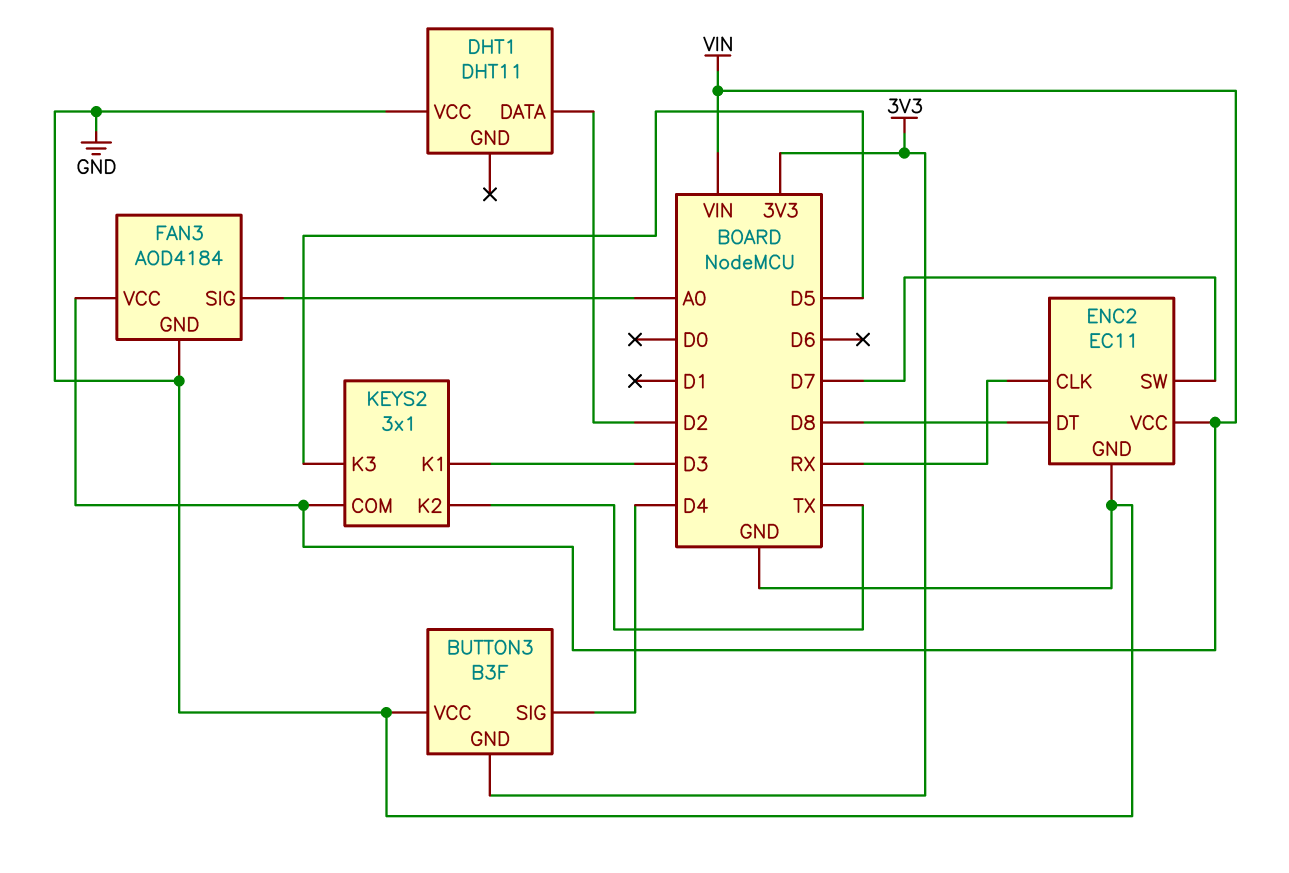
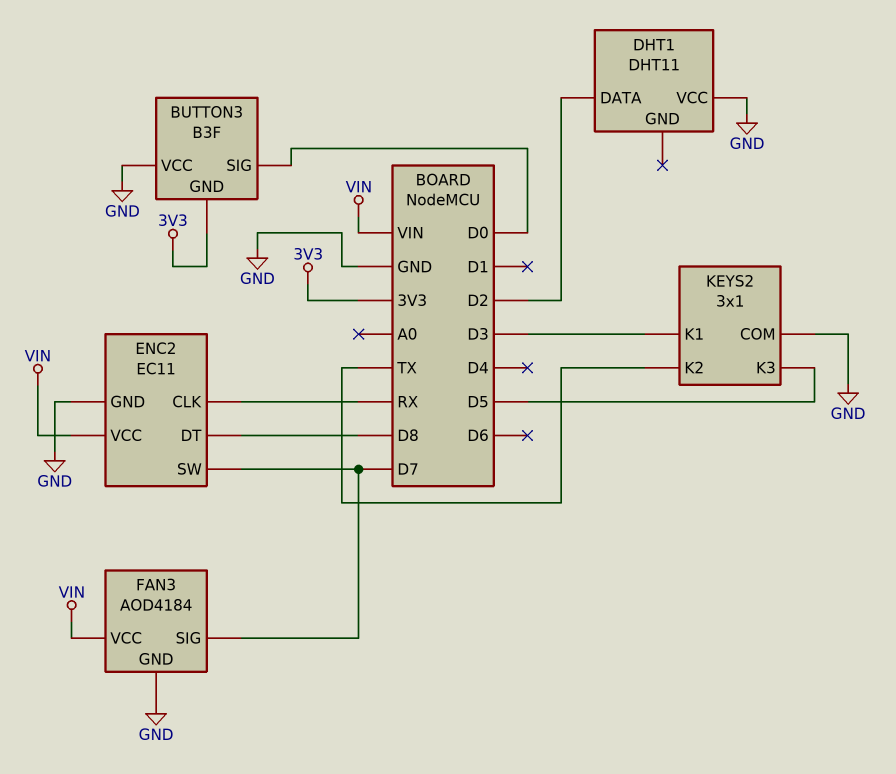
BUTTON3 pin SIG: D4 -> D0
FAN3 pin SIG: A0 -> D7
KEYS2 pin COM: VIN -> GND

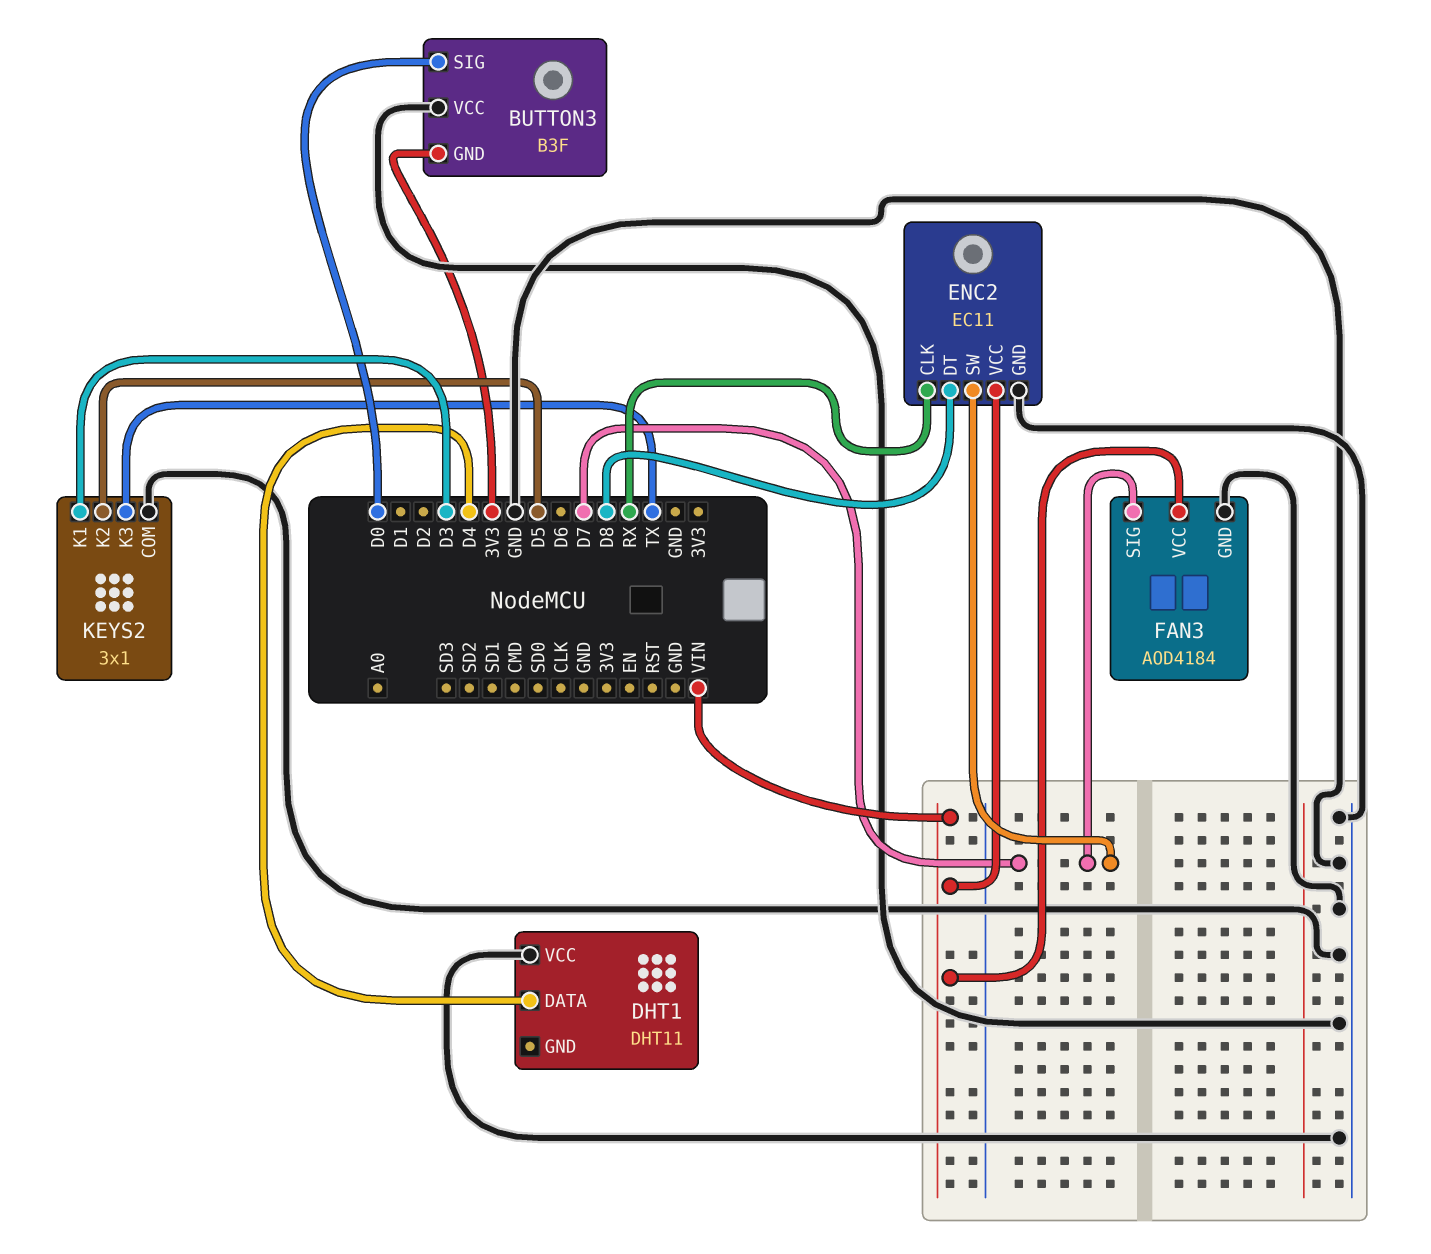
DHT1 pin DATA: D2 -> D4
KEYS2 pin K2: TX -> D5
KEYS2 pin K3: D5 -> TX

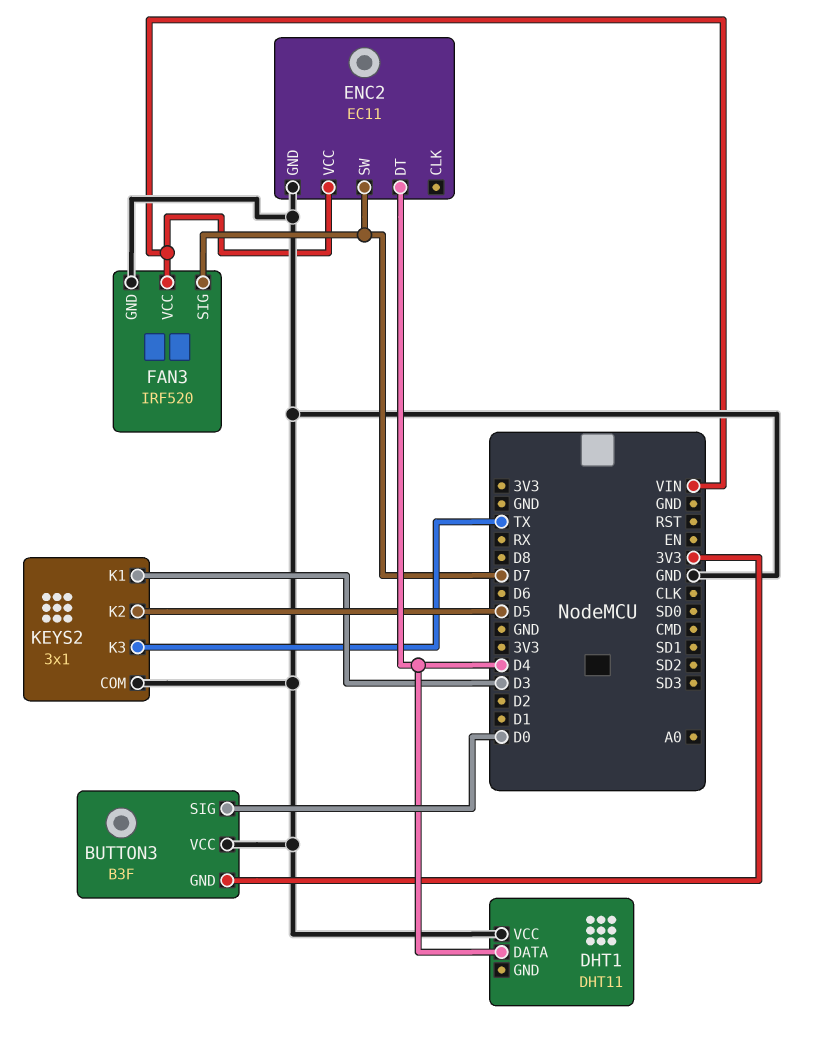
ENC2 pin CLK: RX -> none
ENC2 pin DT: D8 -> D4
FAN3: AOD4184 -> IRF520

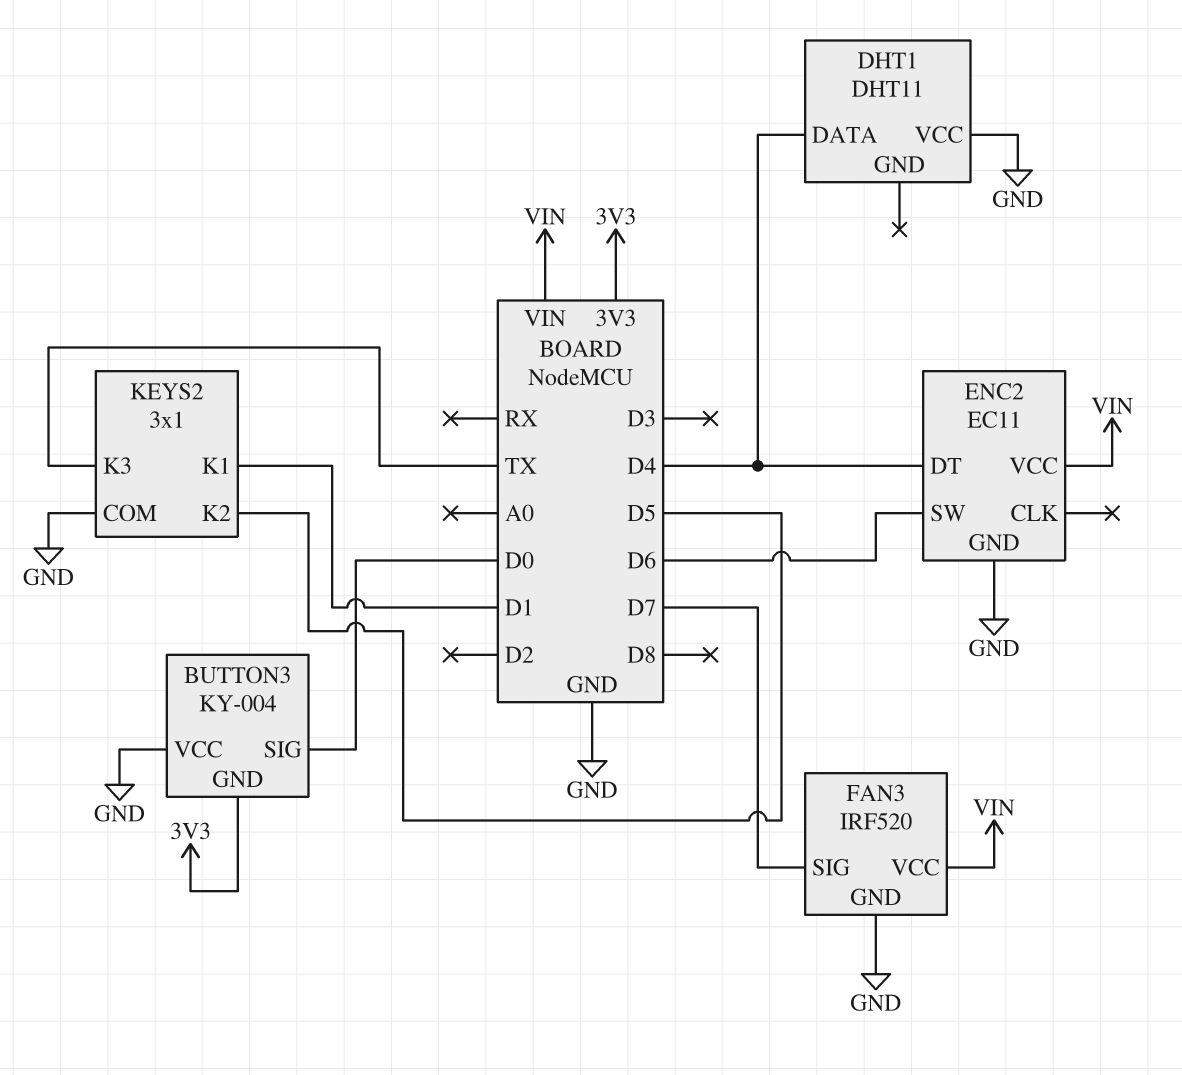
BUTTON3: B3F -> KY-004
ENC2 pin SW: D7 -> D6
KEYS2 pin K1: D3 -> D1

